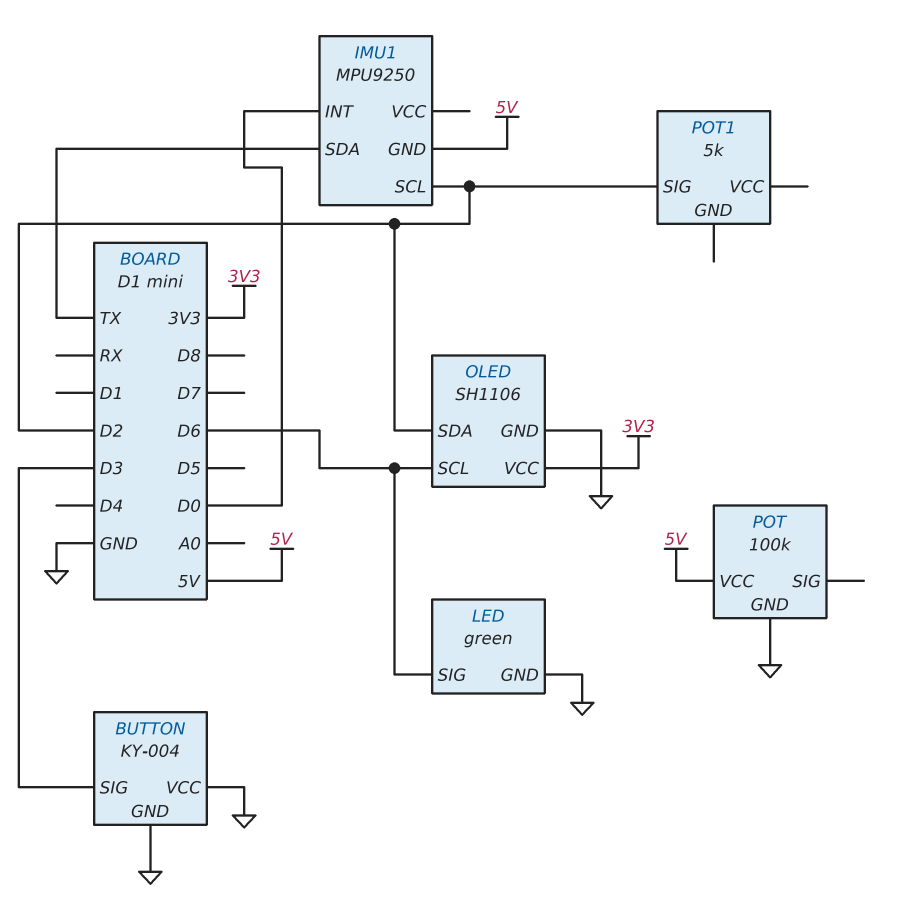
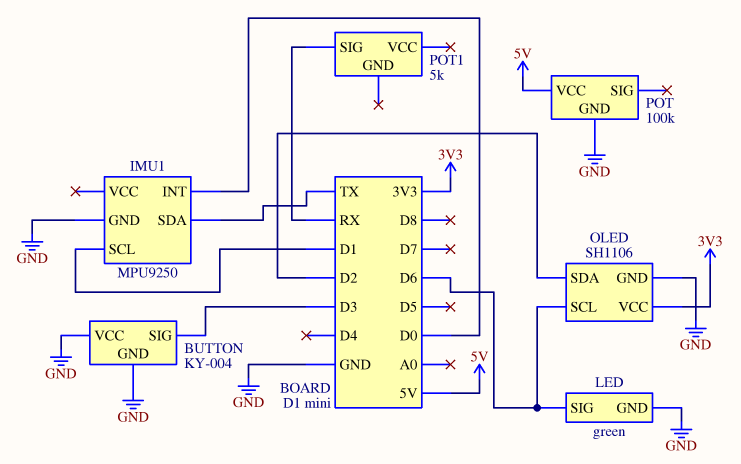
IMU1 pin GND: 5V -> GND
IMU1 pin SCL: D2 -> D1
POT1 pin SIG: D2 -> RX

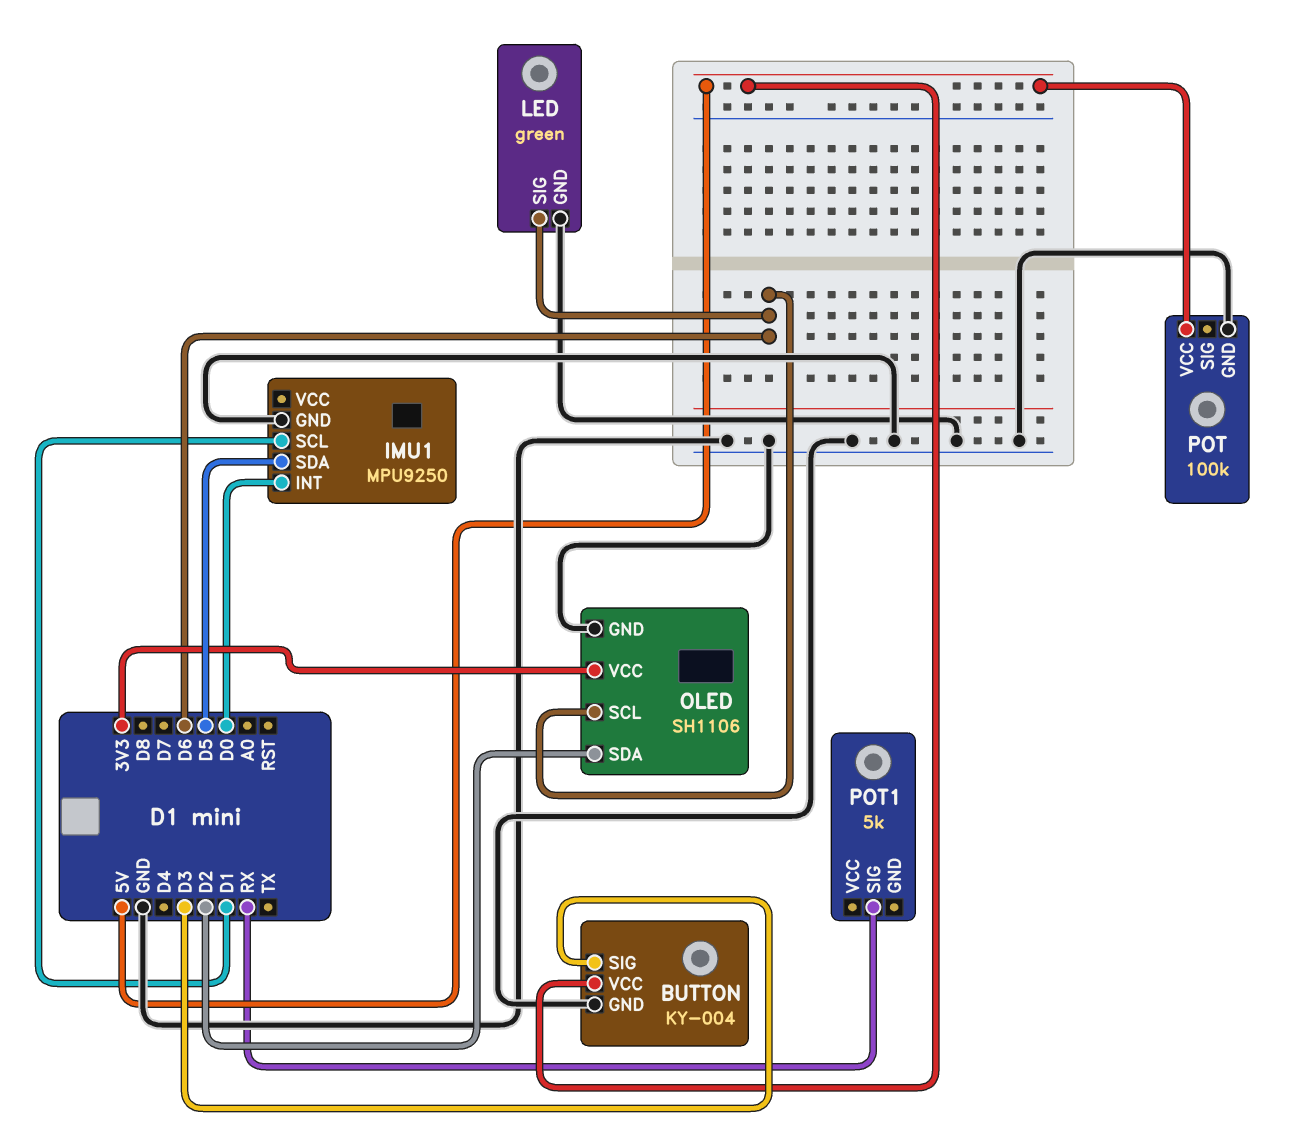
BUTTON pin VCC: GND -> 5V
IMU1 pin SDA: TX -> D5

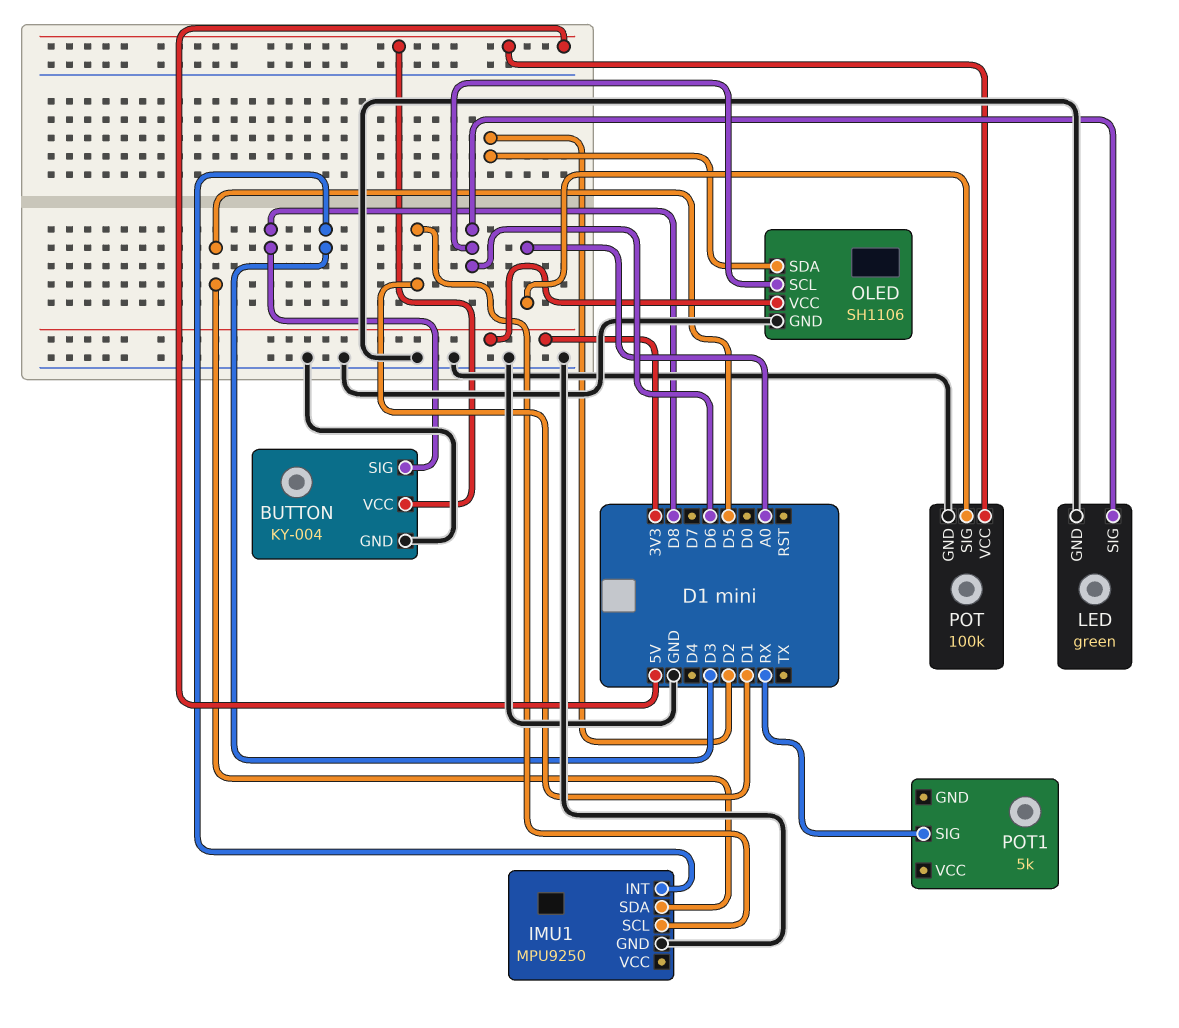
BUTTON pin SIG: D3 -> D8
IMU1 pin INT: D0 -> D3
POT pin SIG: none -> A0

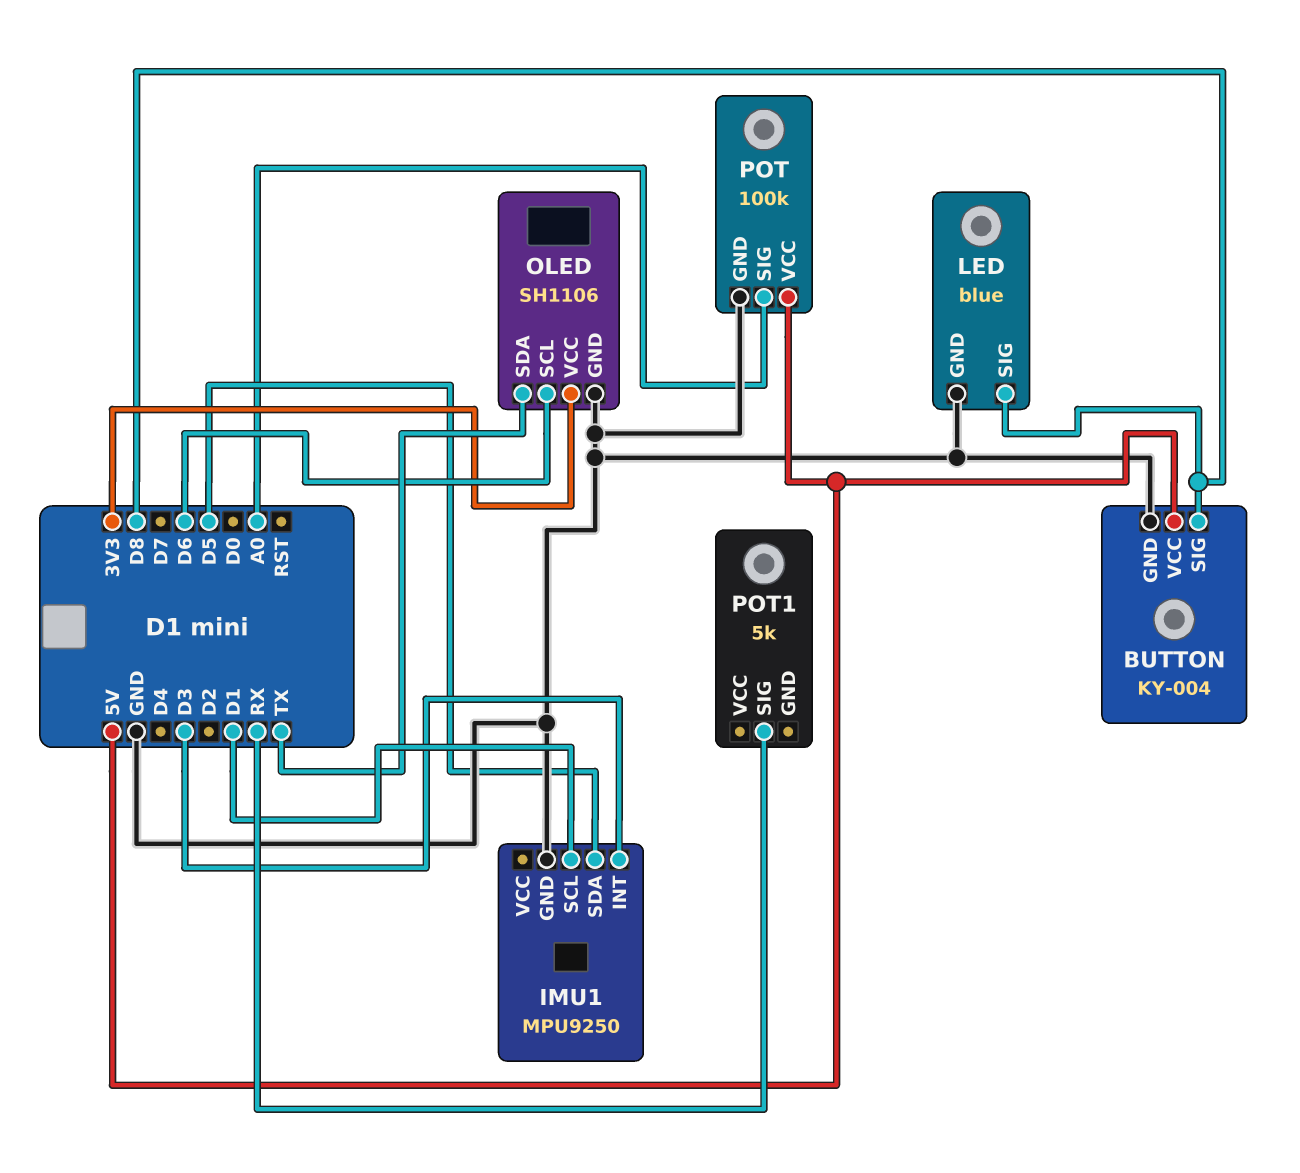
LED: green -> blue
LED pin SIG: D6 -> D8
OLED pin SDA: D2 -> TX

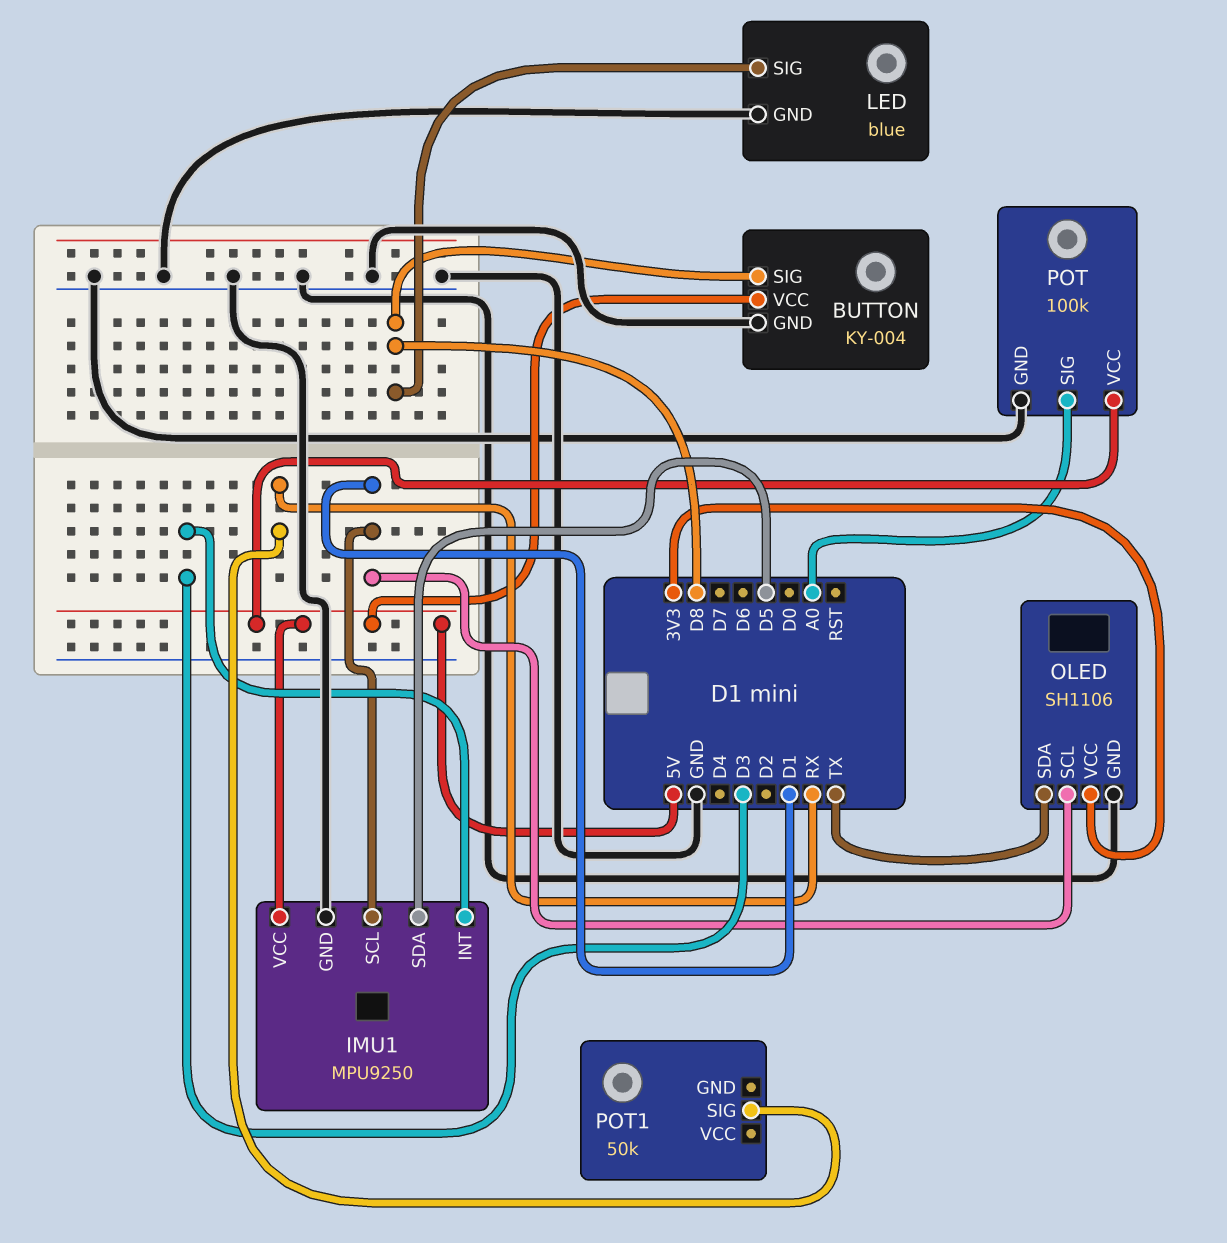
IMU1 pin VCC: none -> 5V
OLED pin SCL: D6 -> D1
POT1: 5k -> 50k

